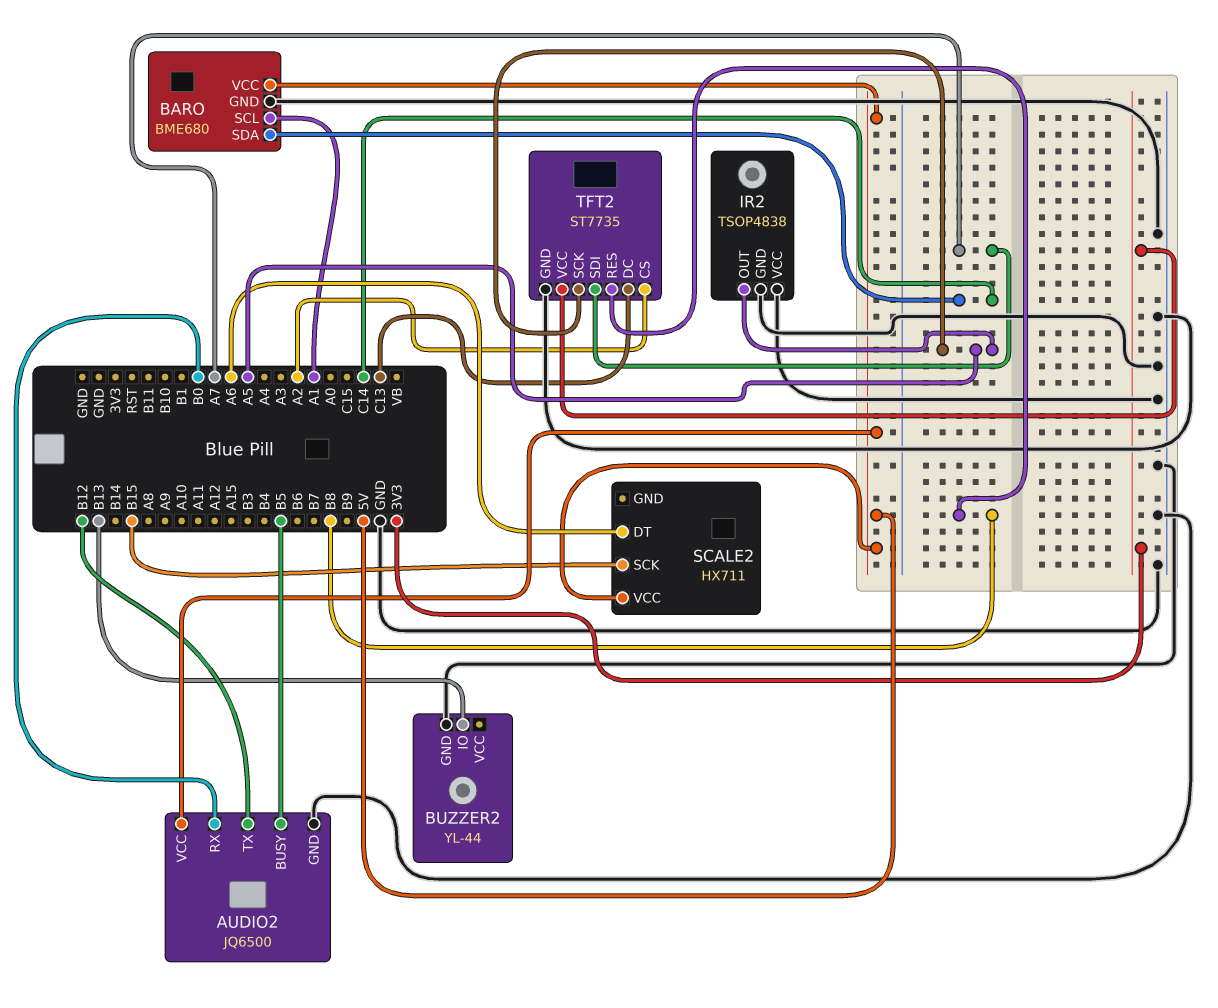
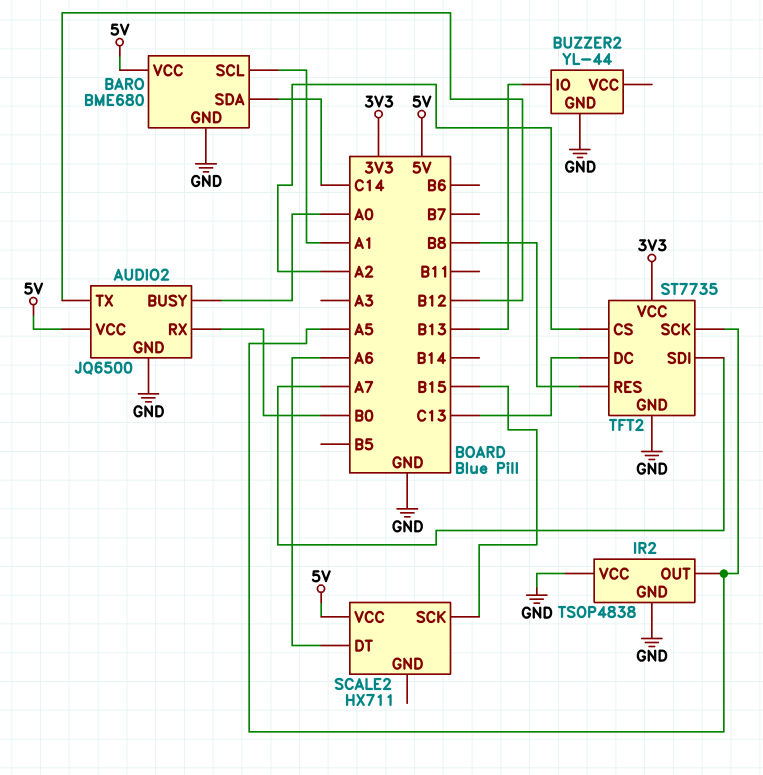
AUDIO2 pin BUSY: B5 -> A0

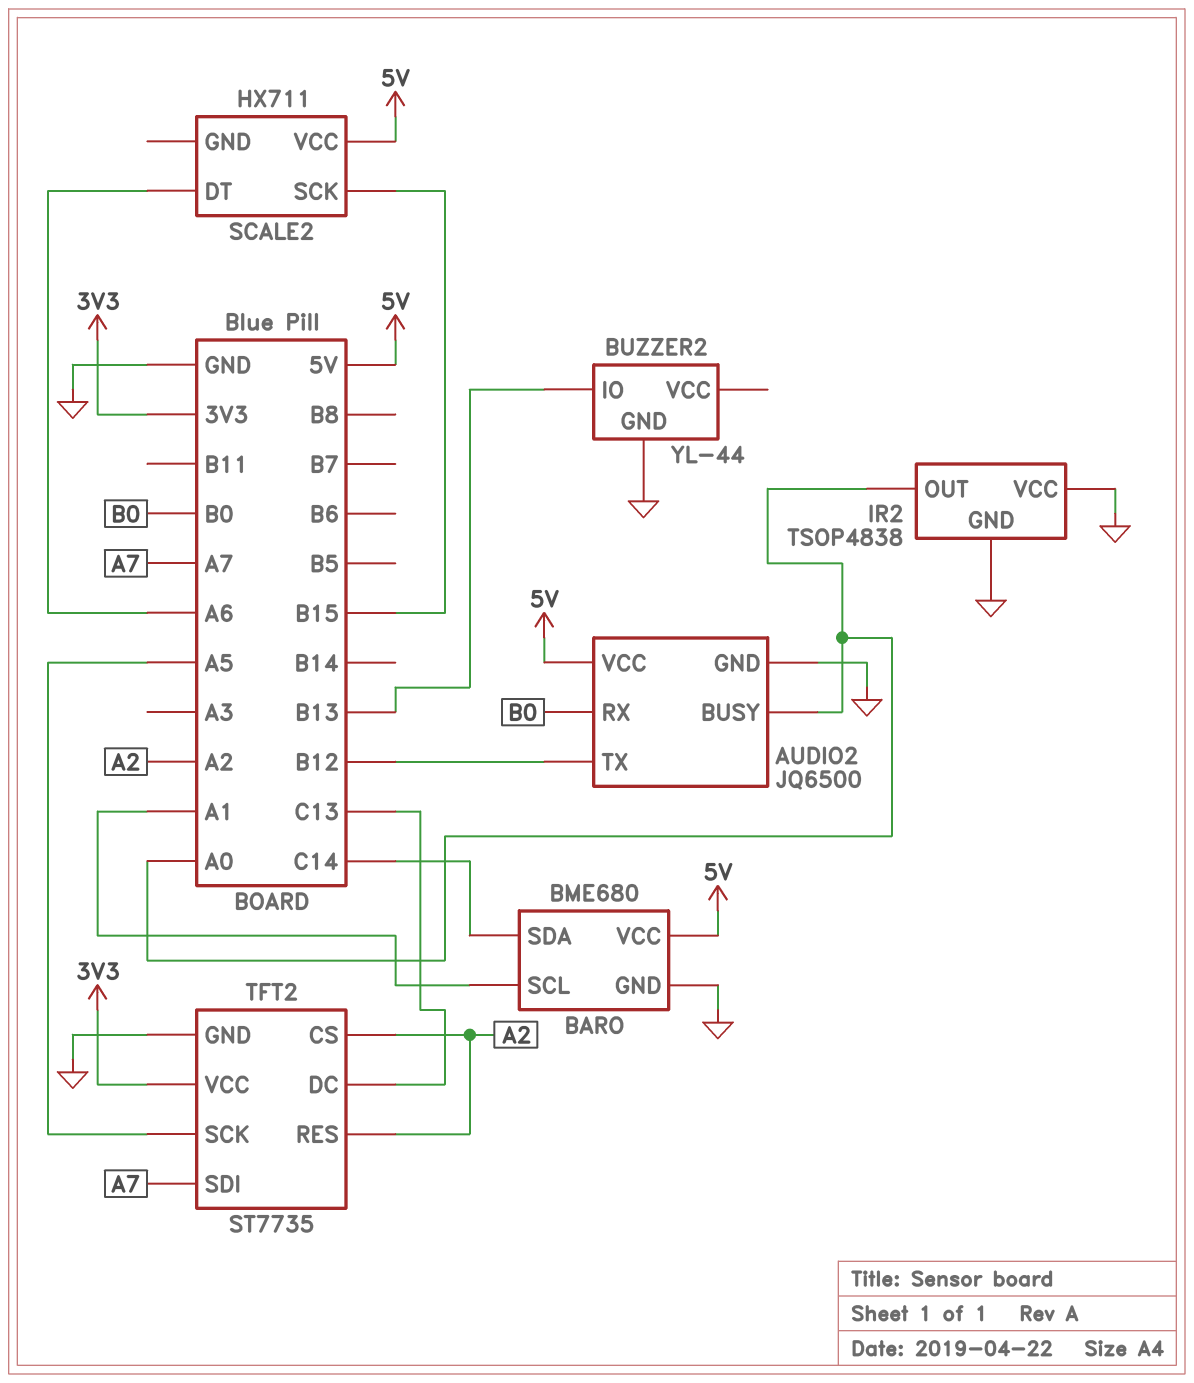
IR2 pin OUT: A5 -> A0
TFT2 pin RES: B8 -> A2

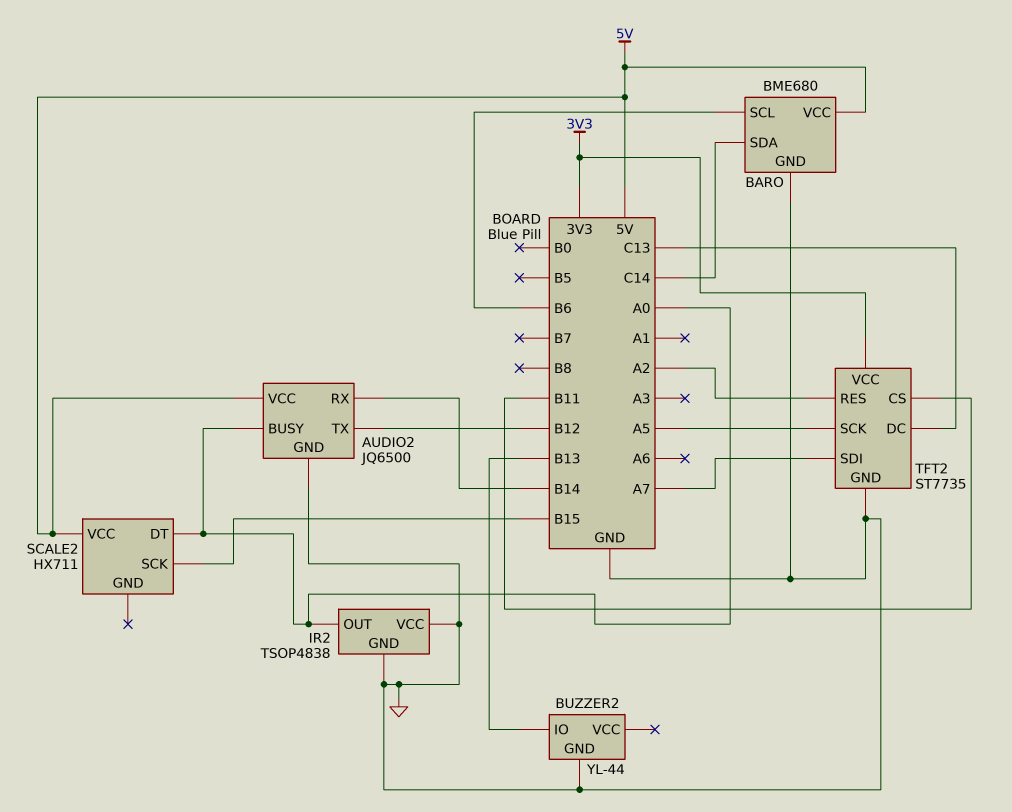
AUDIO2 pin RX: B0 -> B14
BARO pin SCL: A1 -> B6
SCALE2 pin DT: A6 -> A0
TFT2 pin CS: A2 -> B11

